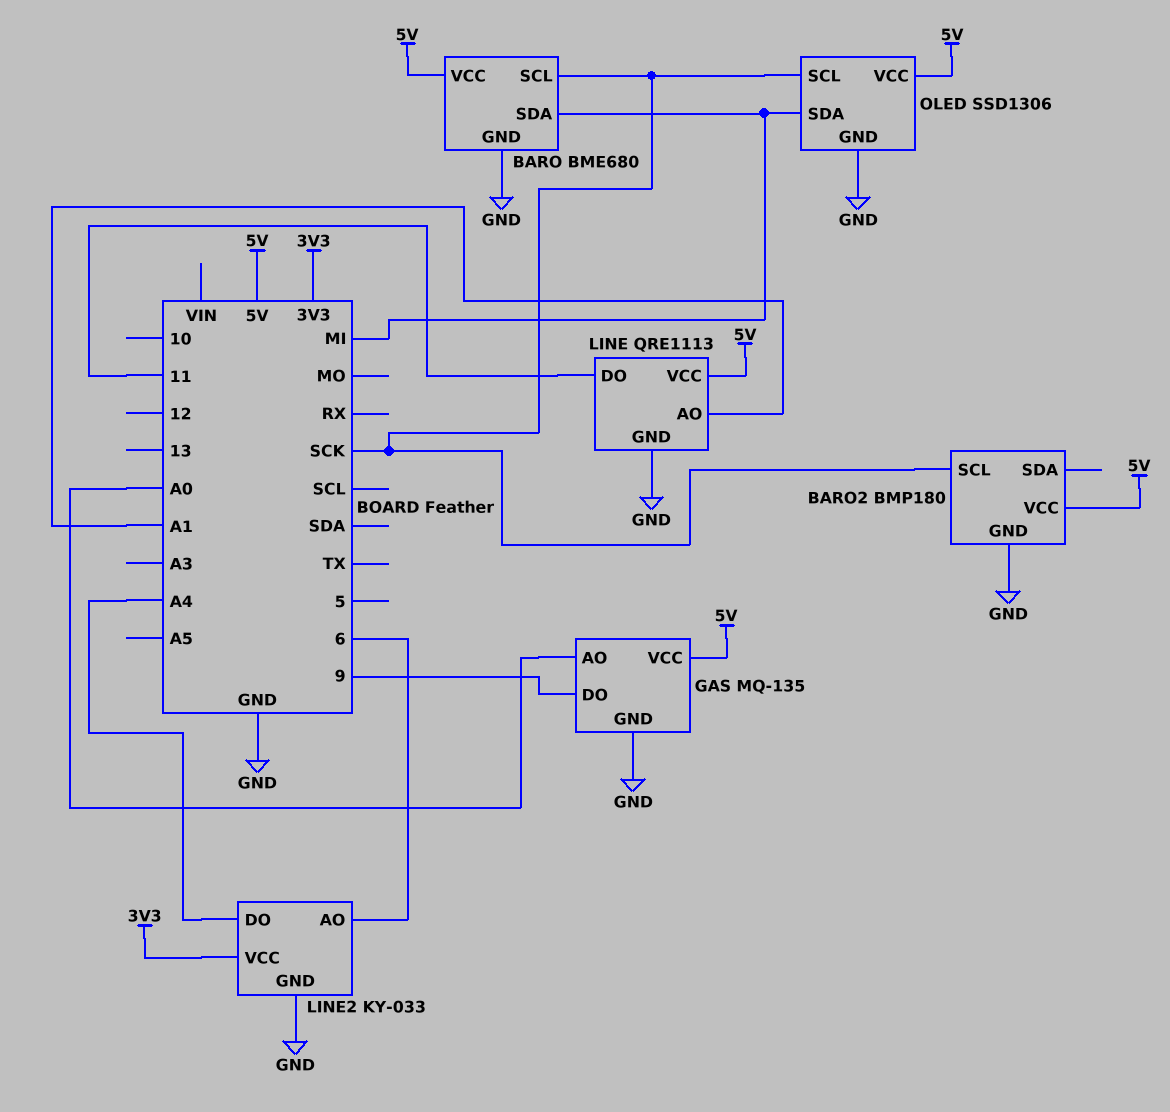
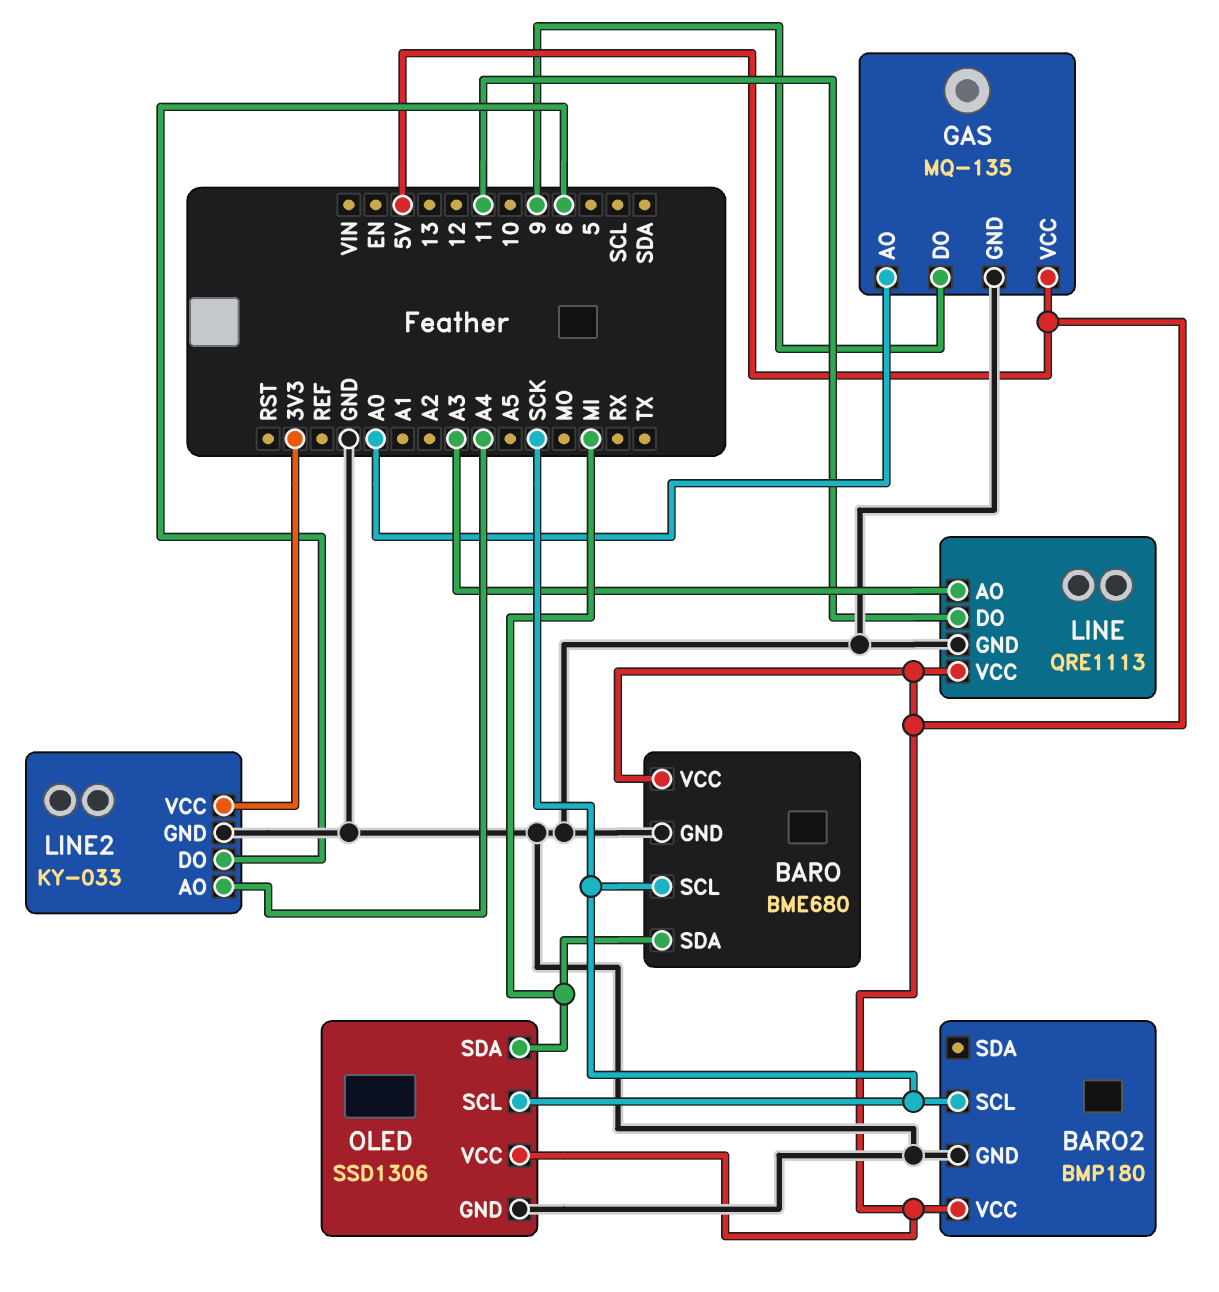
LINE pin AO: A1 -> A3
LINE2 pin AO: 6 -> A4
LINE2 pin DO: A4 -> 6

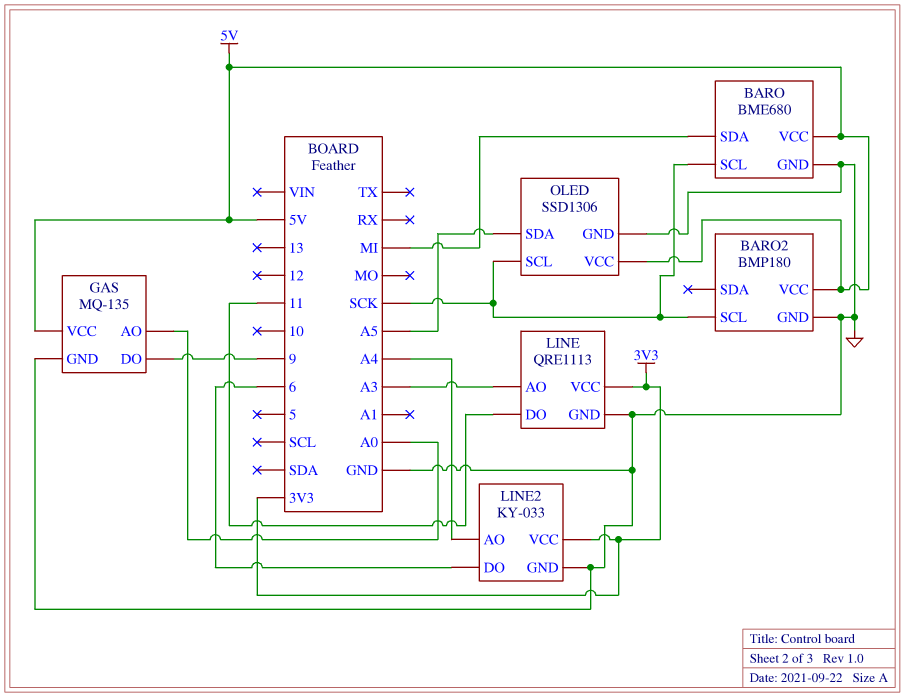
LINE pin VCC: 5V -> 3V3
OLED pin SDA: MI -> A5

